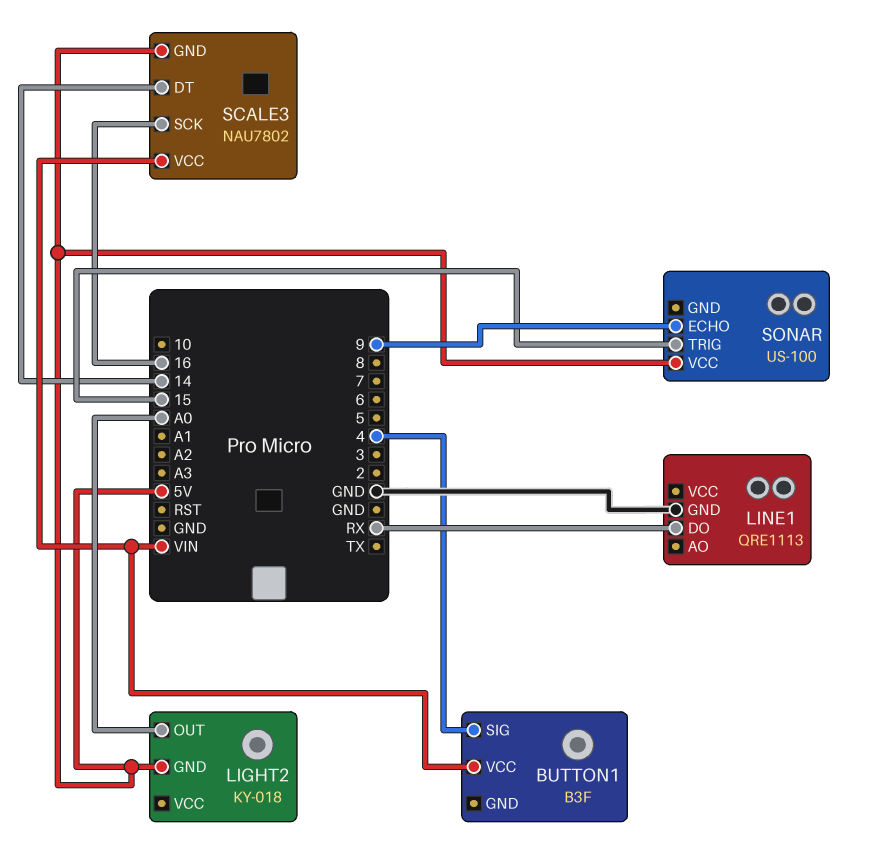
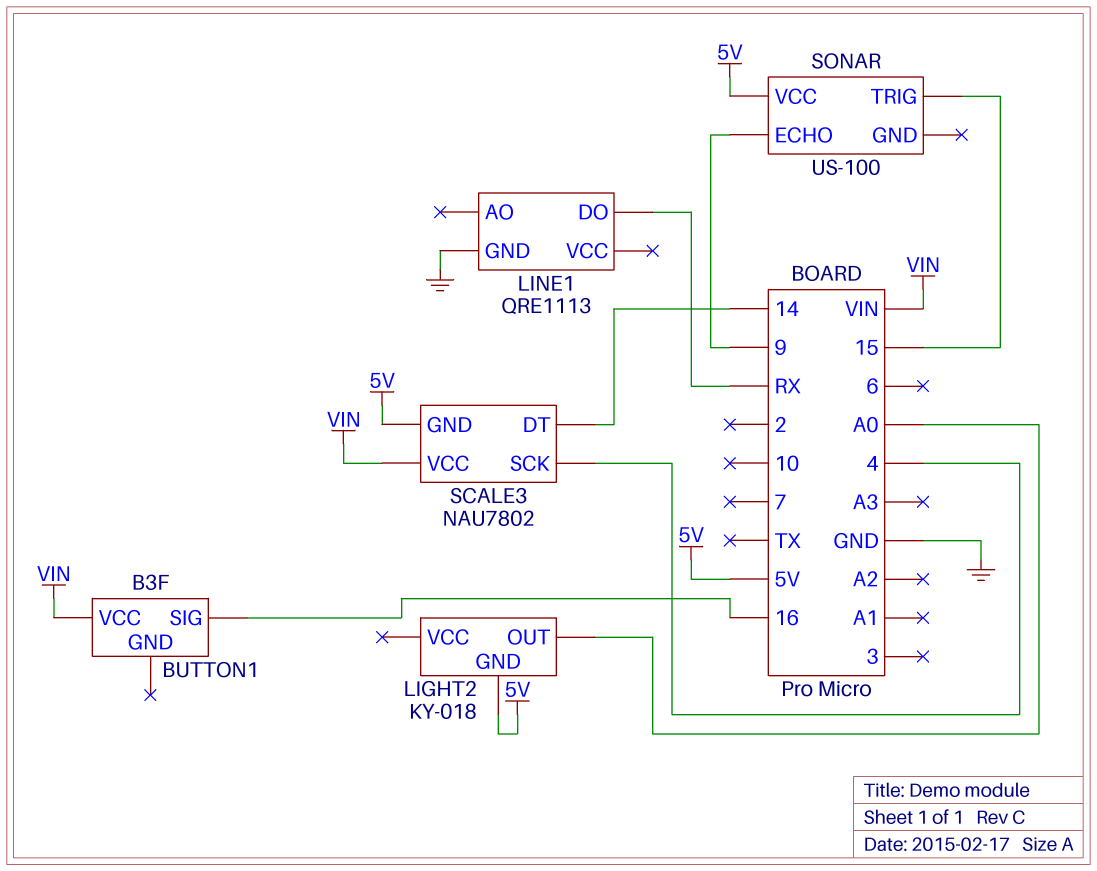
BUTTON1 pin SIG: 4 -> 16
SCALE3 pin SCK: 16 -> 4

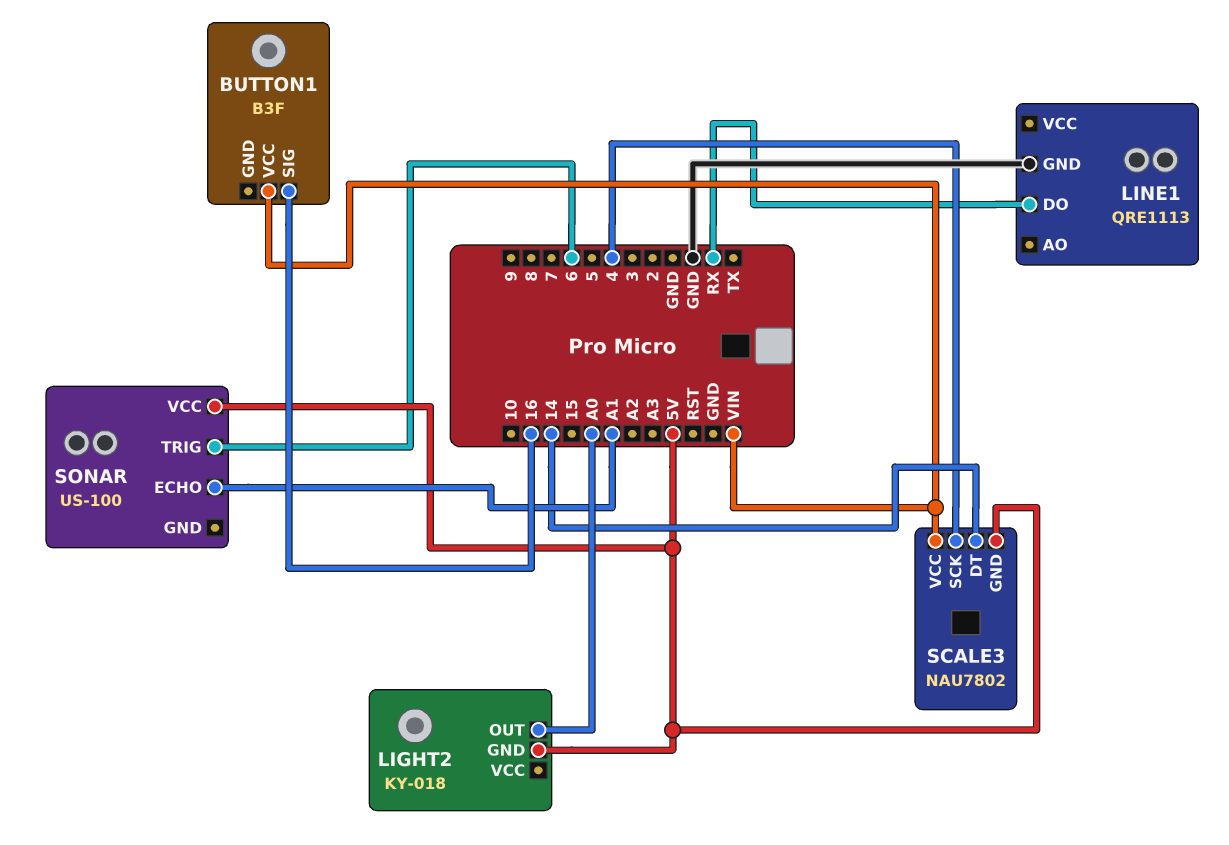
SONAR pin ECHO: 9 -> A1
SONAR pin TRIG: 15 -> 6

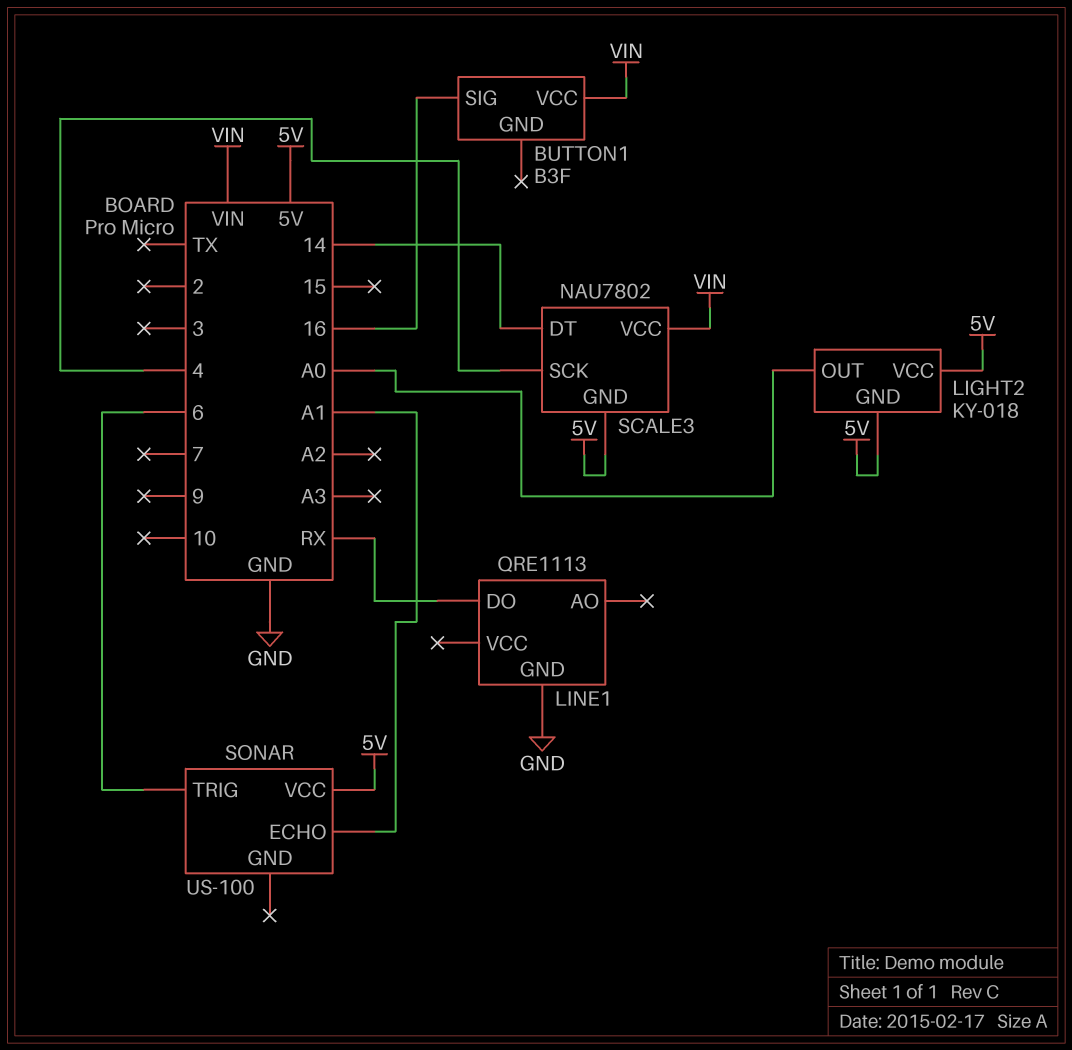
LIGHT2 pin VCC: none -> 5V

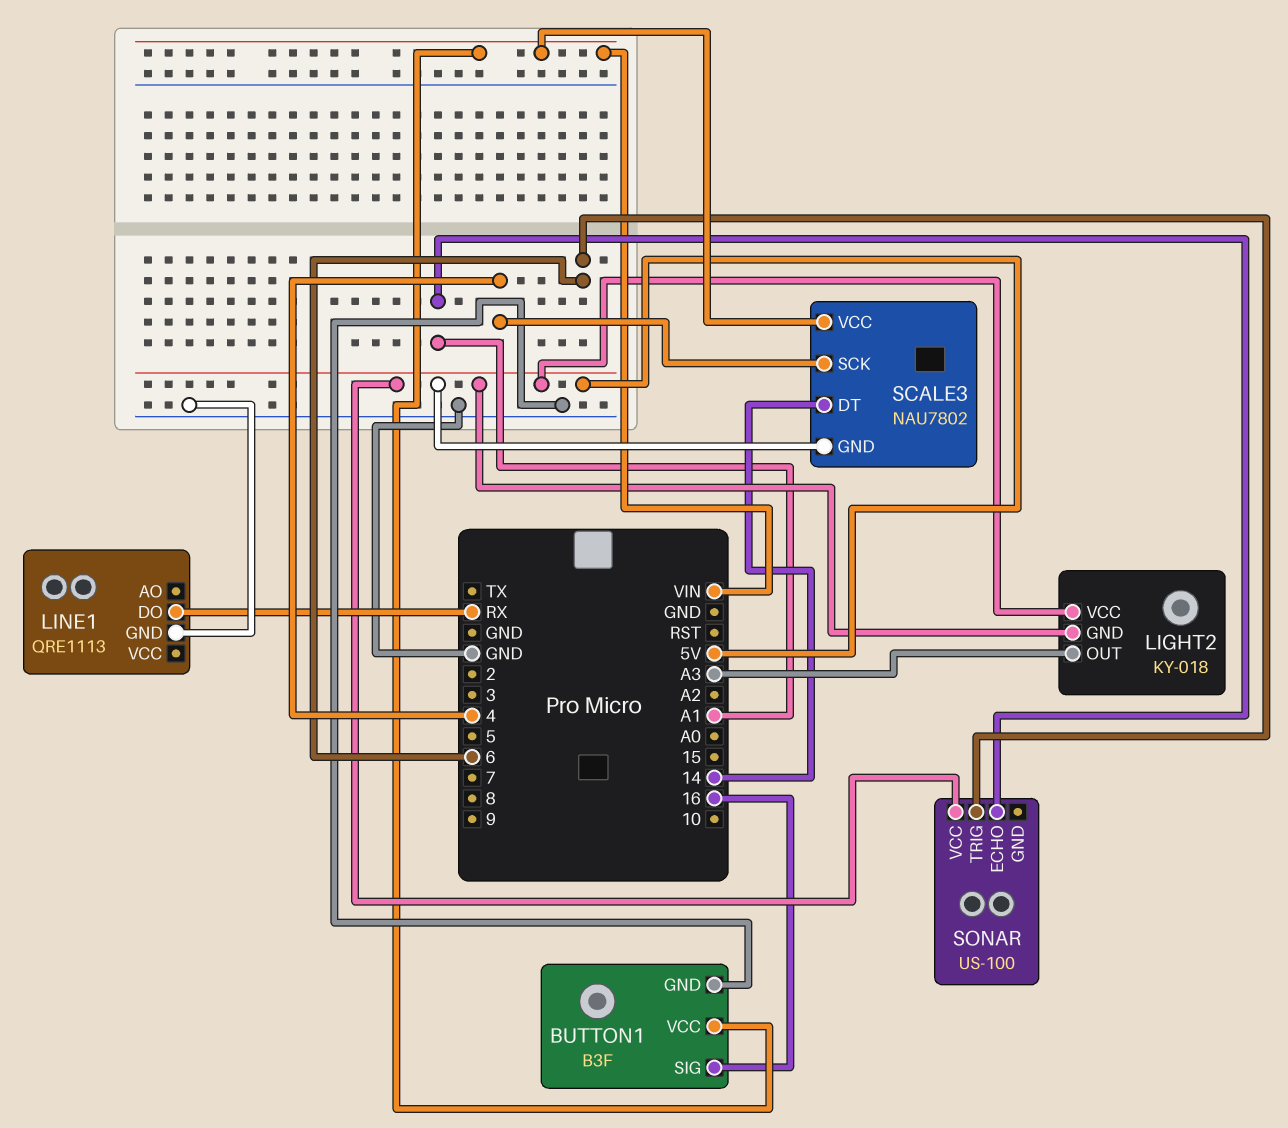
BUTTON1 pin GND: none -> GND
LIGHT2 pin OUT: A0 -> A3

